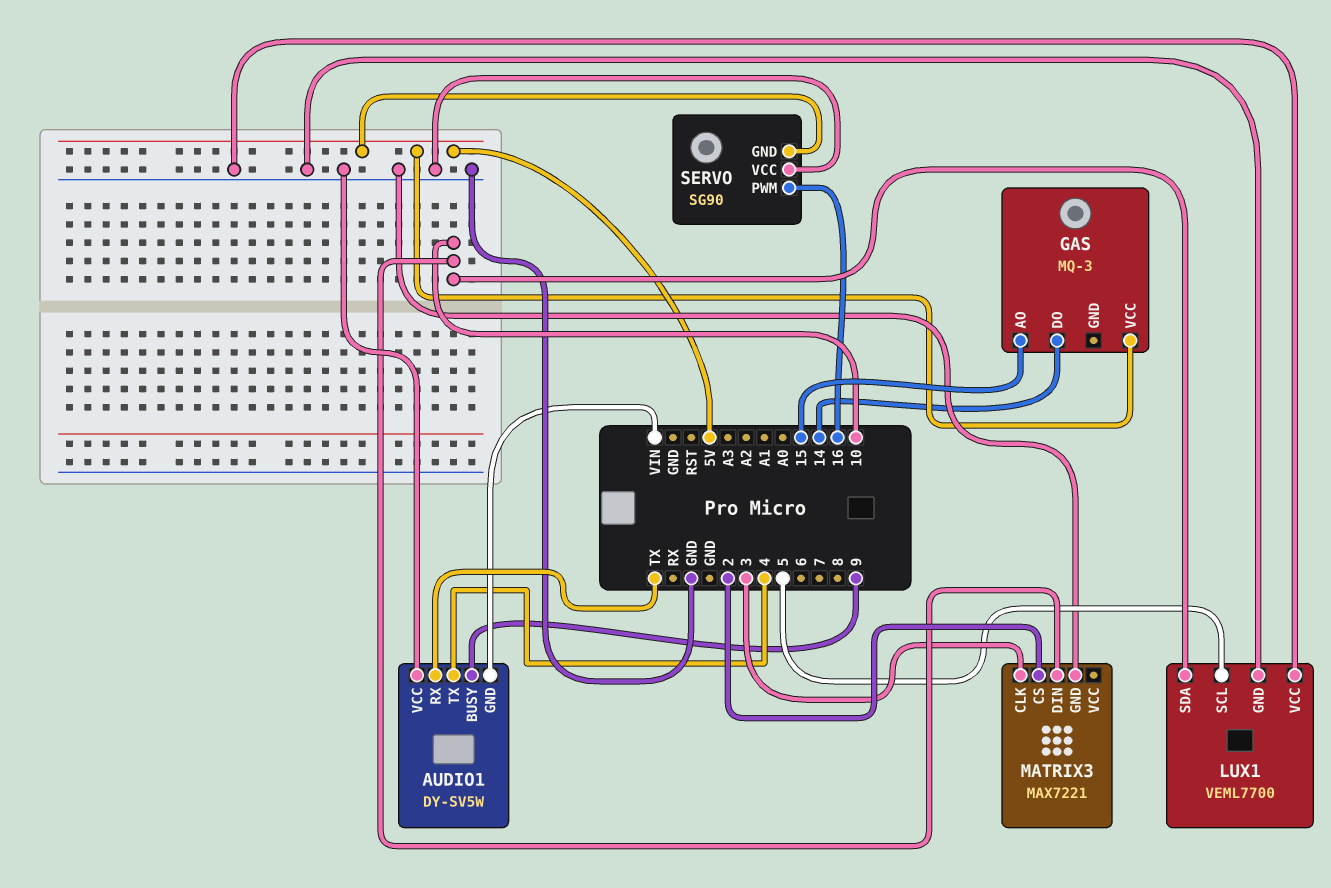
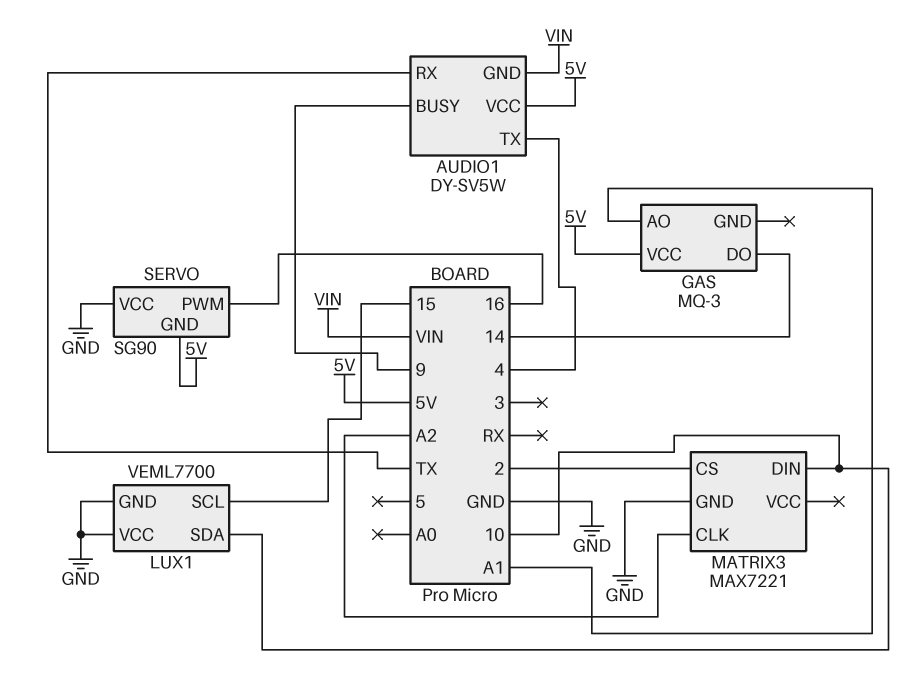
AUDIO1 pin VCC: GND -> 5V
GAS pin AO: 15 -> A1
LUX1 pin SCL: 5 -> 15
MATRIX3 pin CLK: 3 -> A2

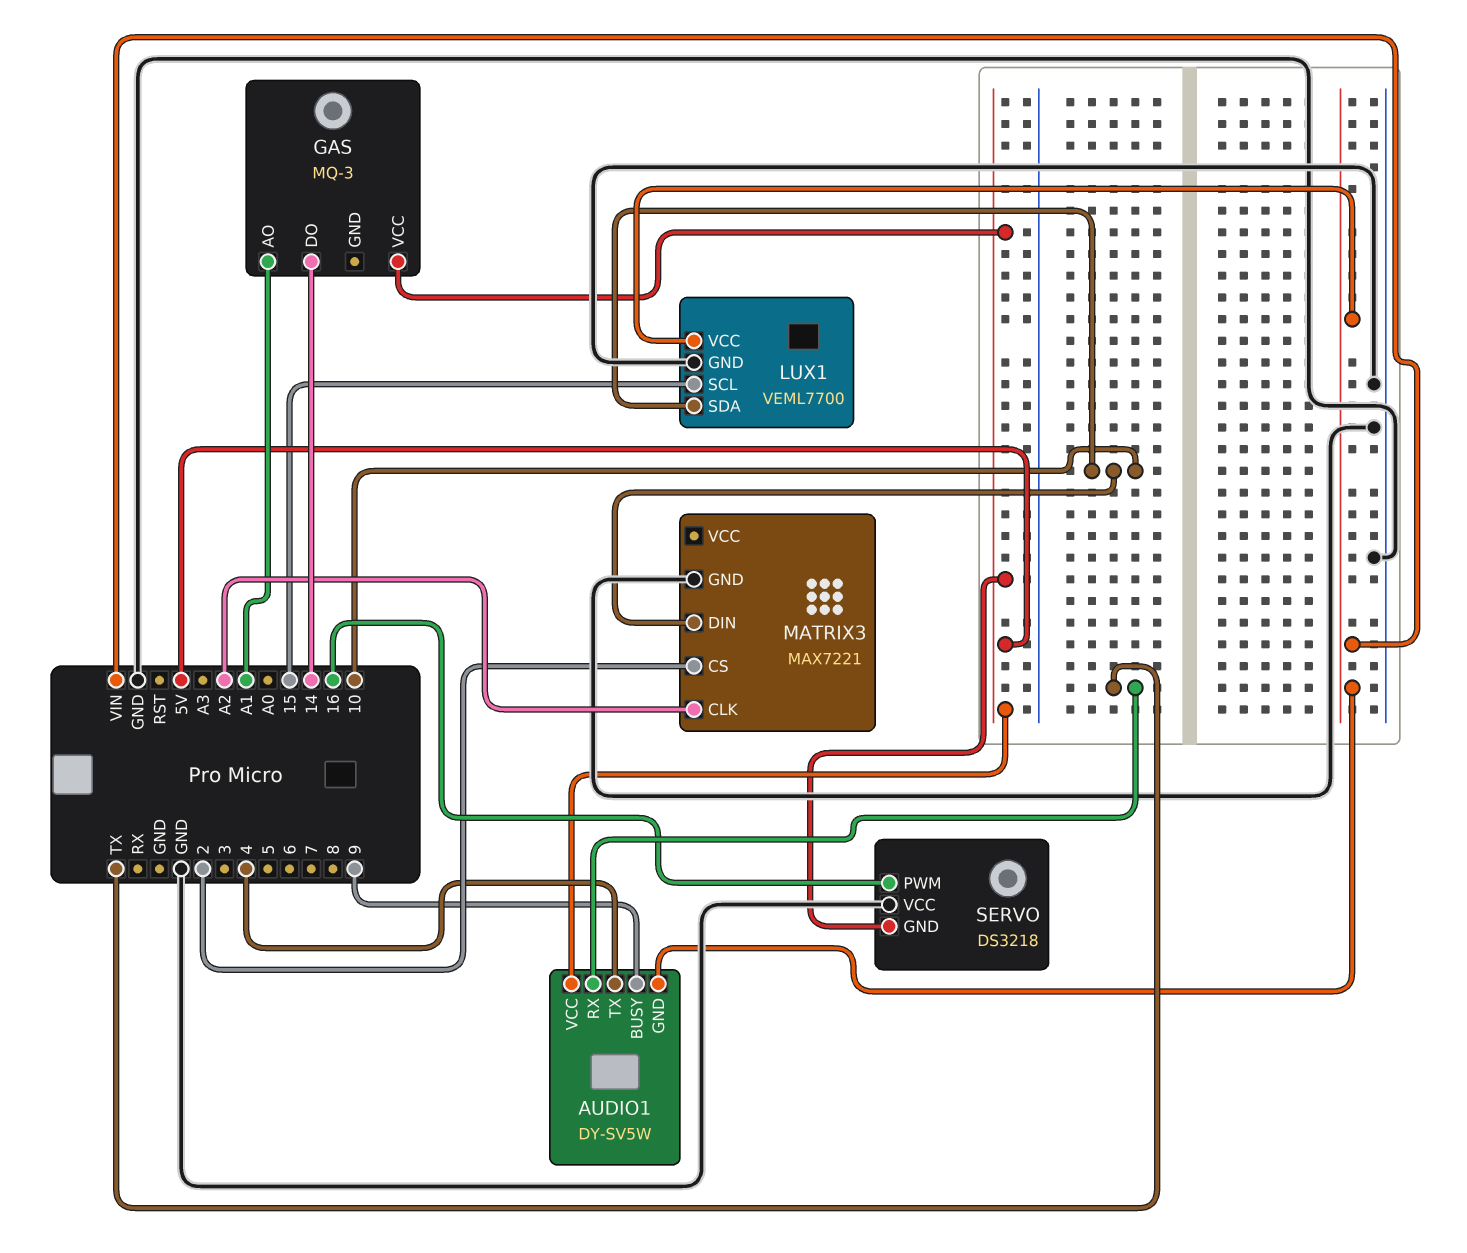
LUX1 pin VCC: GND -> VIN
SERVO: SG90 -> DS3218

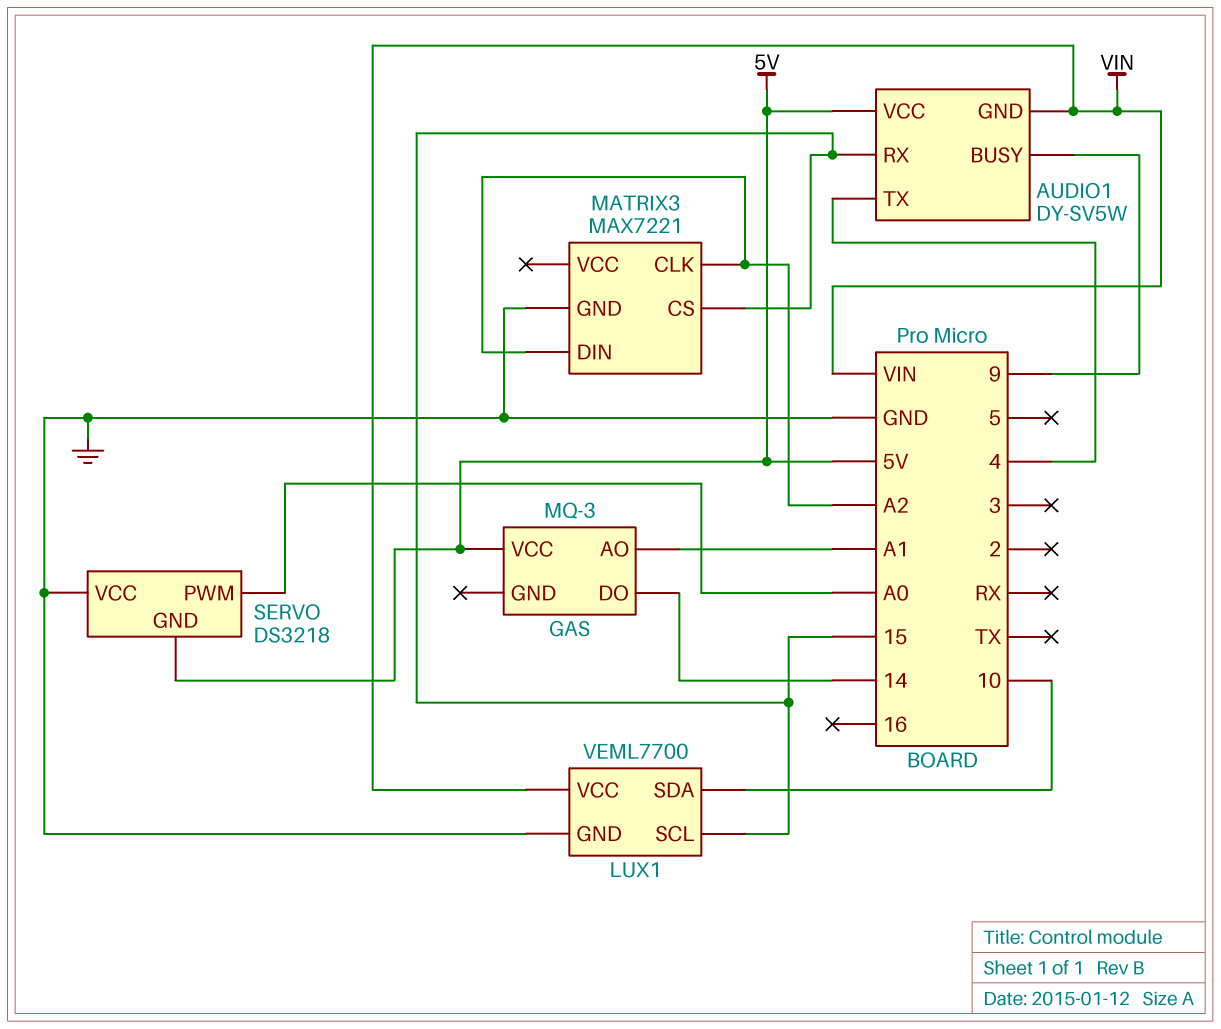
AUDIO1 pin RX: TX -> 15
MATRIX3 pin CS: 2 -> 15
MATRIX3 pin DIN: 10 -> A2
SERVO pin PWM: 16 -> A0

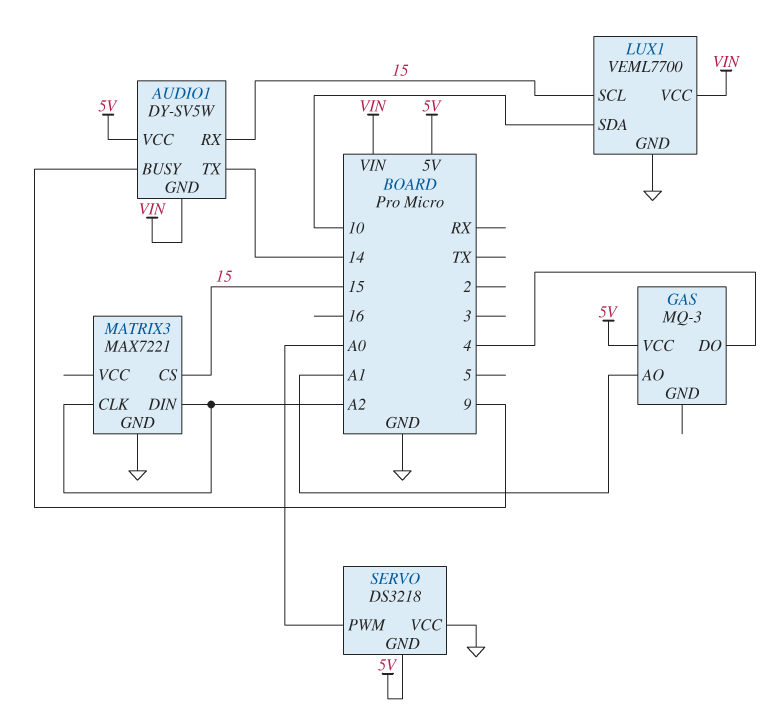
AUDIO1 pin TX: 4 -> 14
GAS pin DO: 14 -> 4

